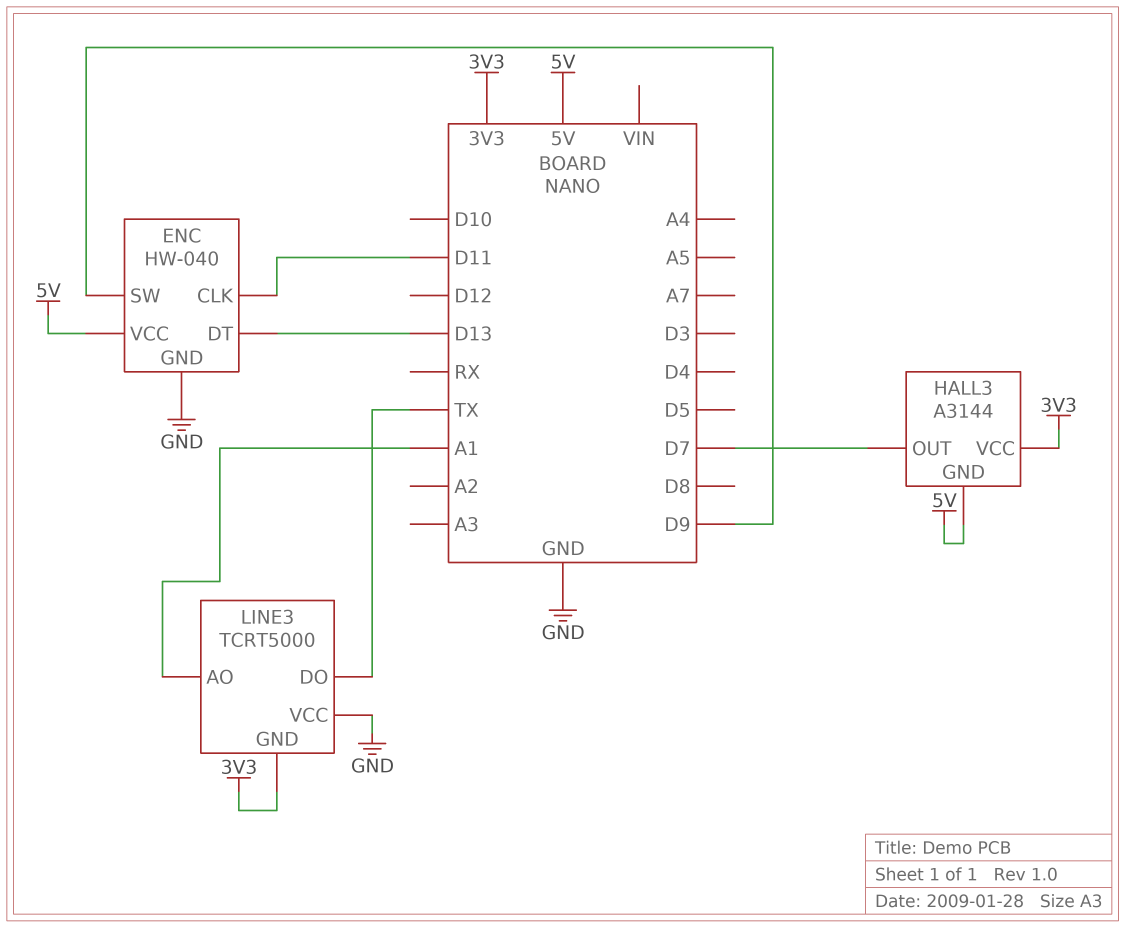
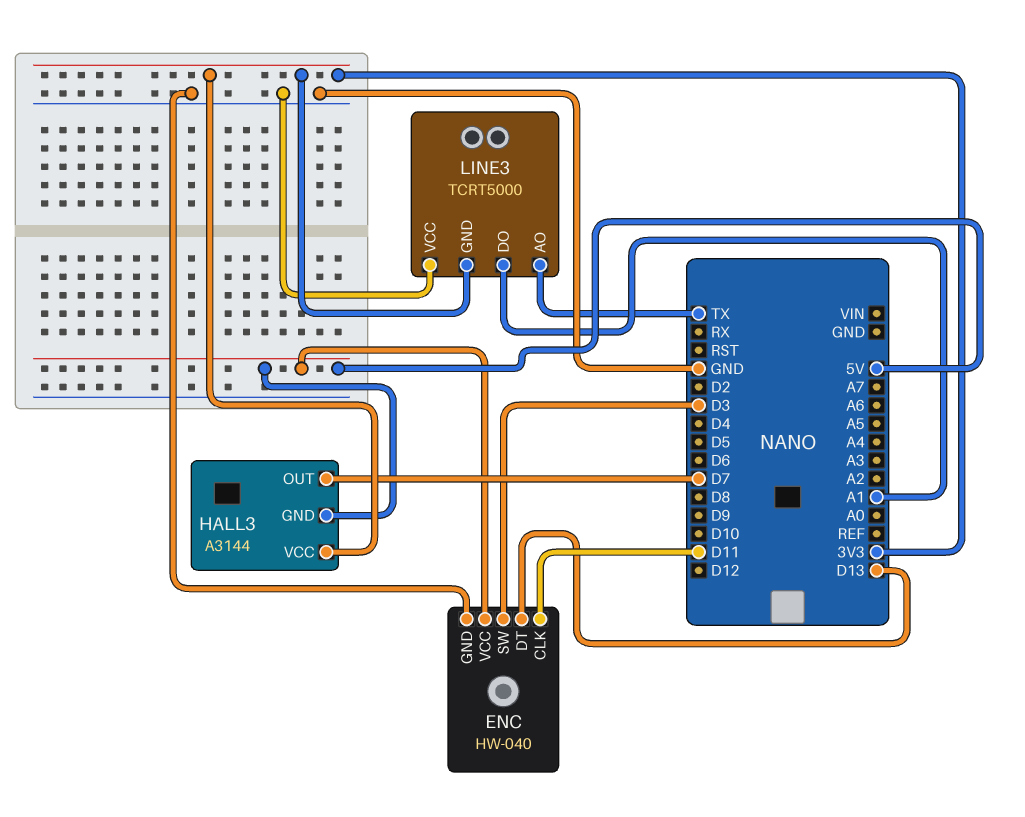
ENC pin SW: D9 -> D3
LINE3 pin AO: A1 -> TX
LINE3 pin DO: TX -> A1

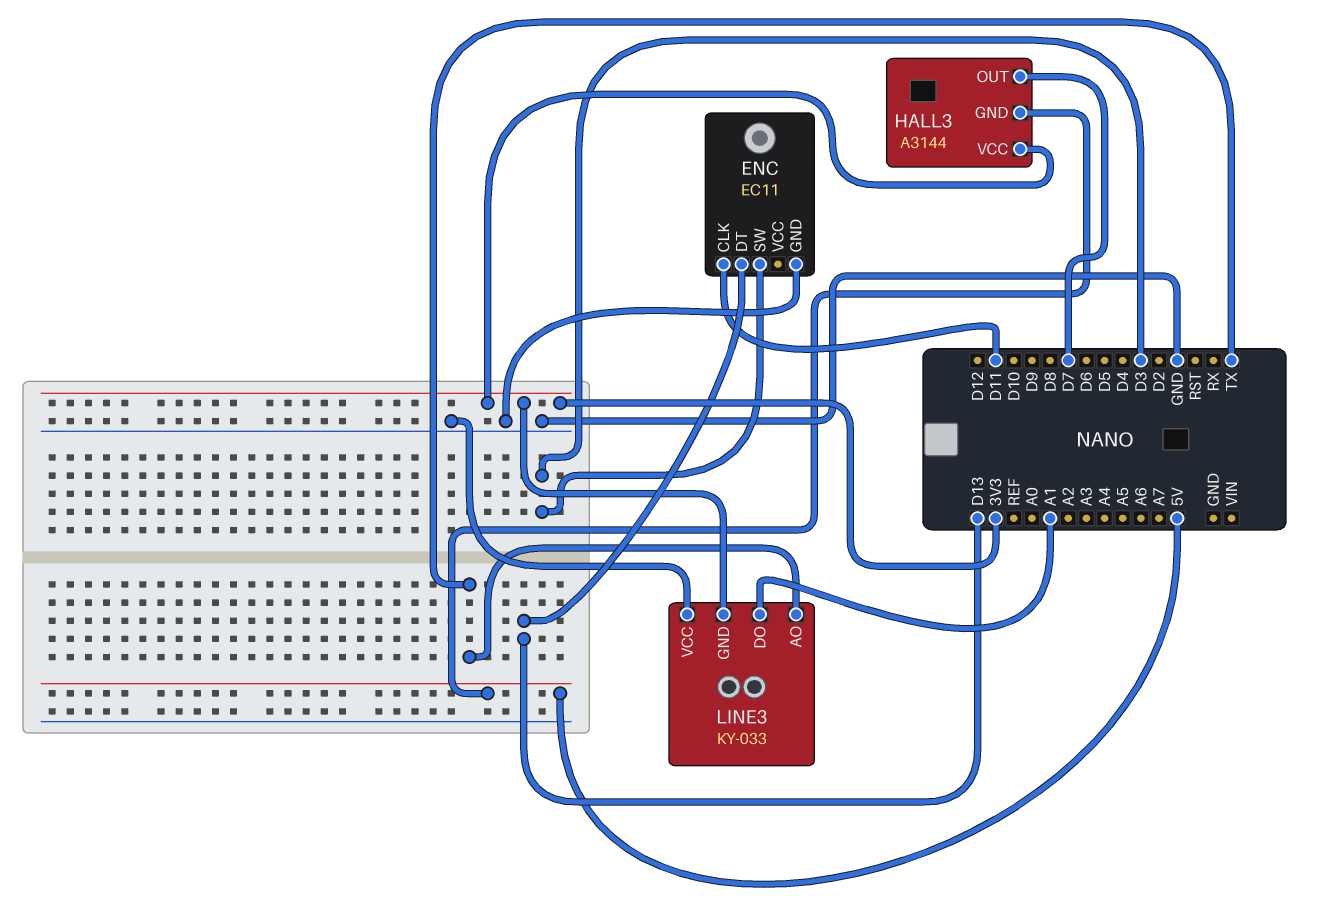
ENC: HW-040 -> EC11
ENC pin VCC: 5V -> none
LINE3: TCRT5000 -> KY-033

